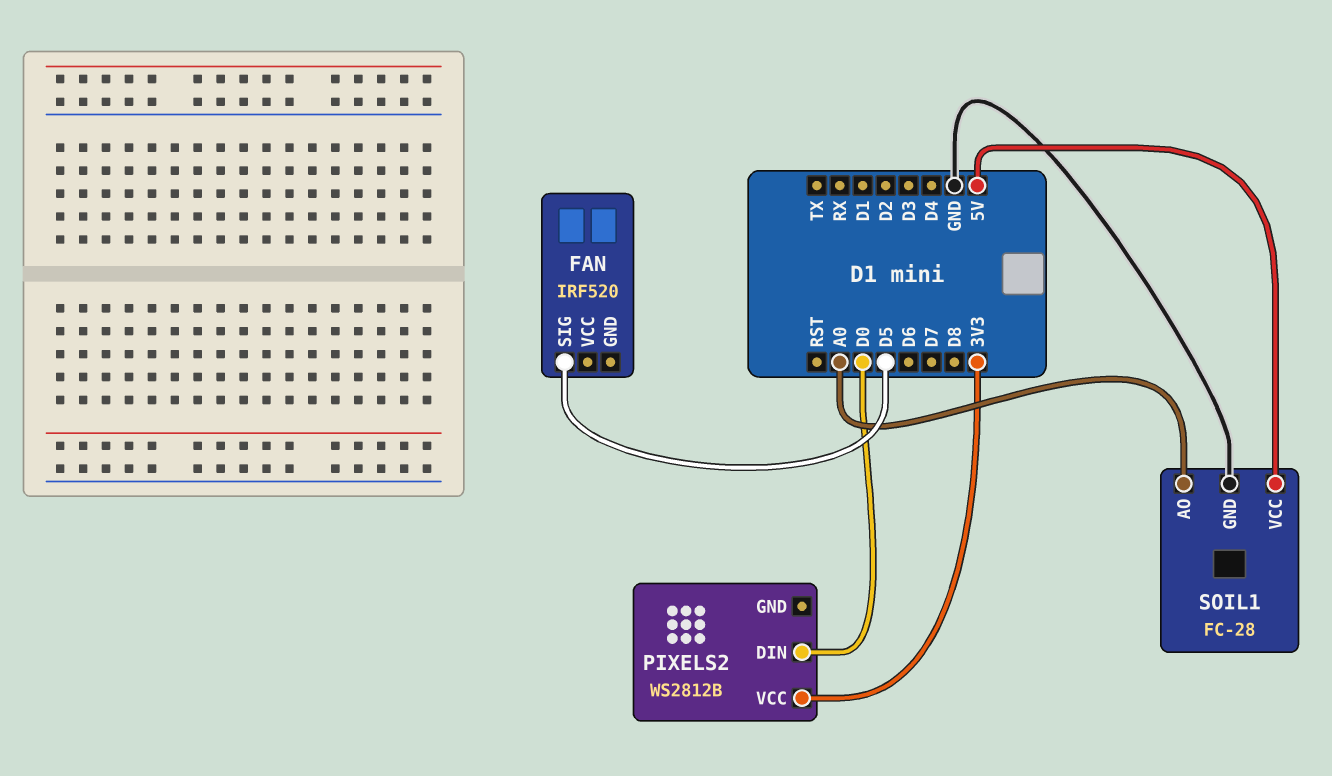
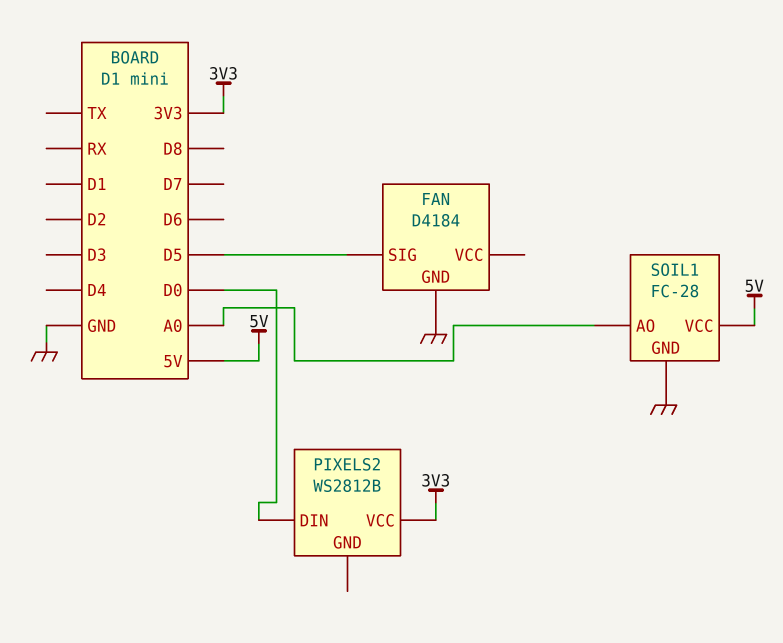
FAN: IRF520 -> D4184
FAN pin GND: none -> GND

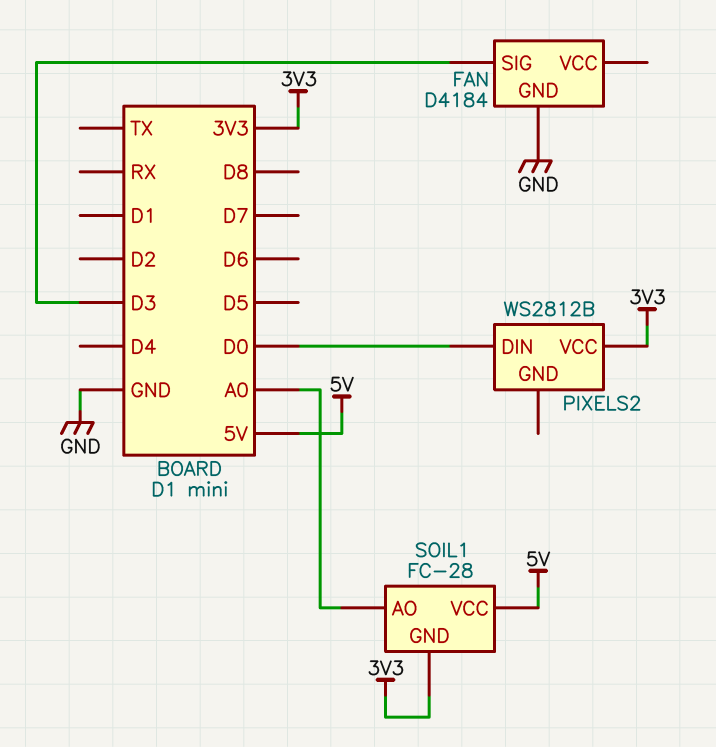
FAN pin SIG: D5 -> D3
SOIL1 pin GND: GND -> 3V3

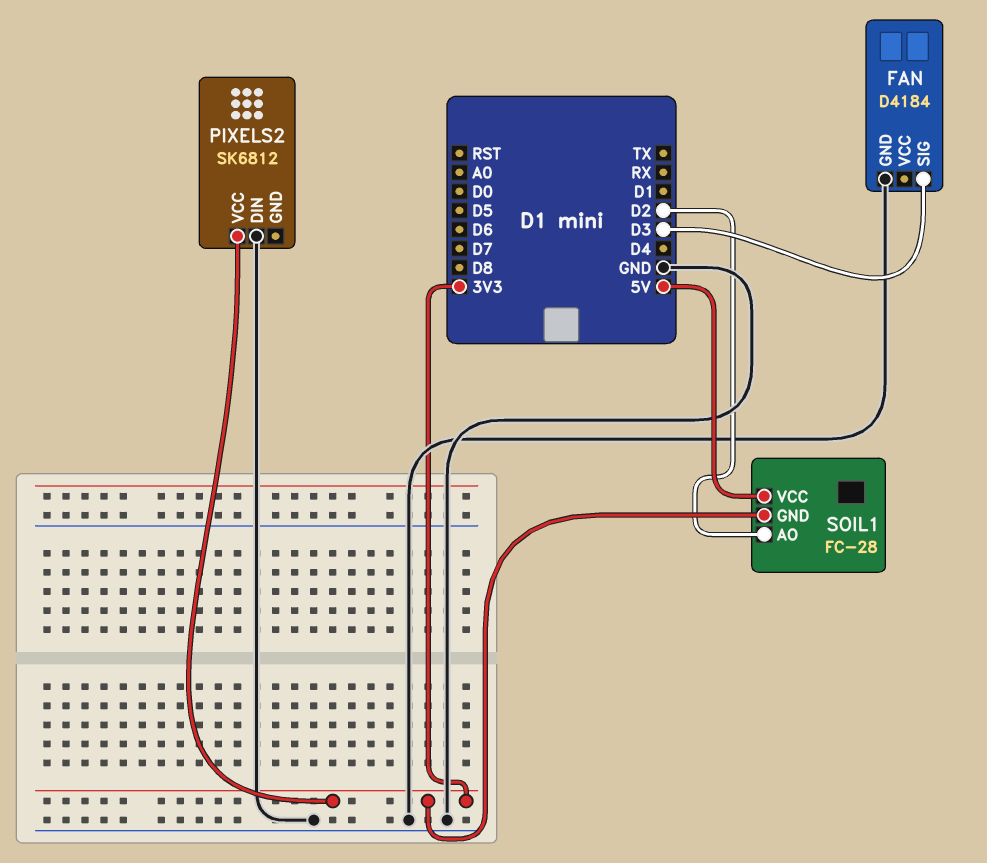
PIXELS2: WS2812B -> SK6812
PIXELS2 pin DIN: D0 -> GND
SOIL1 pin AO: A0 -> D2

